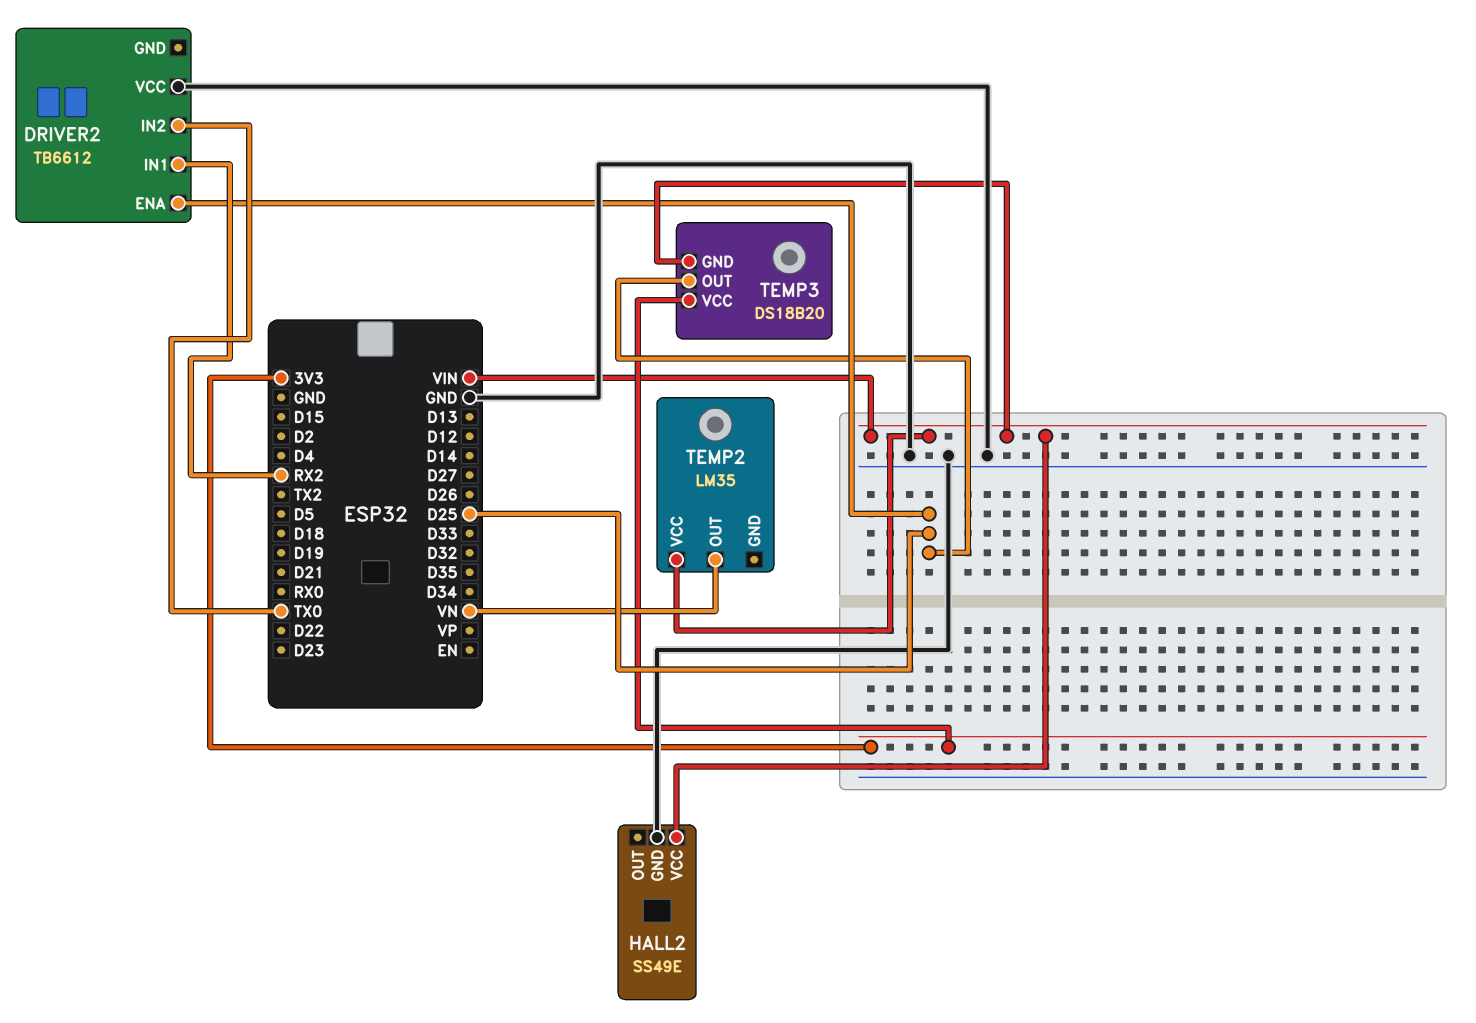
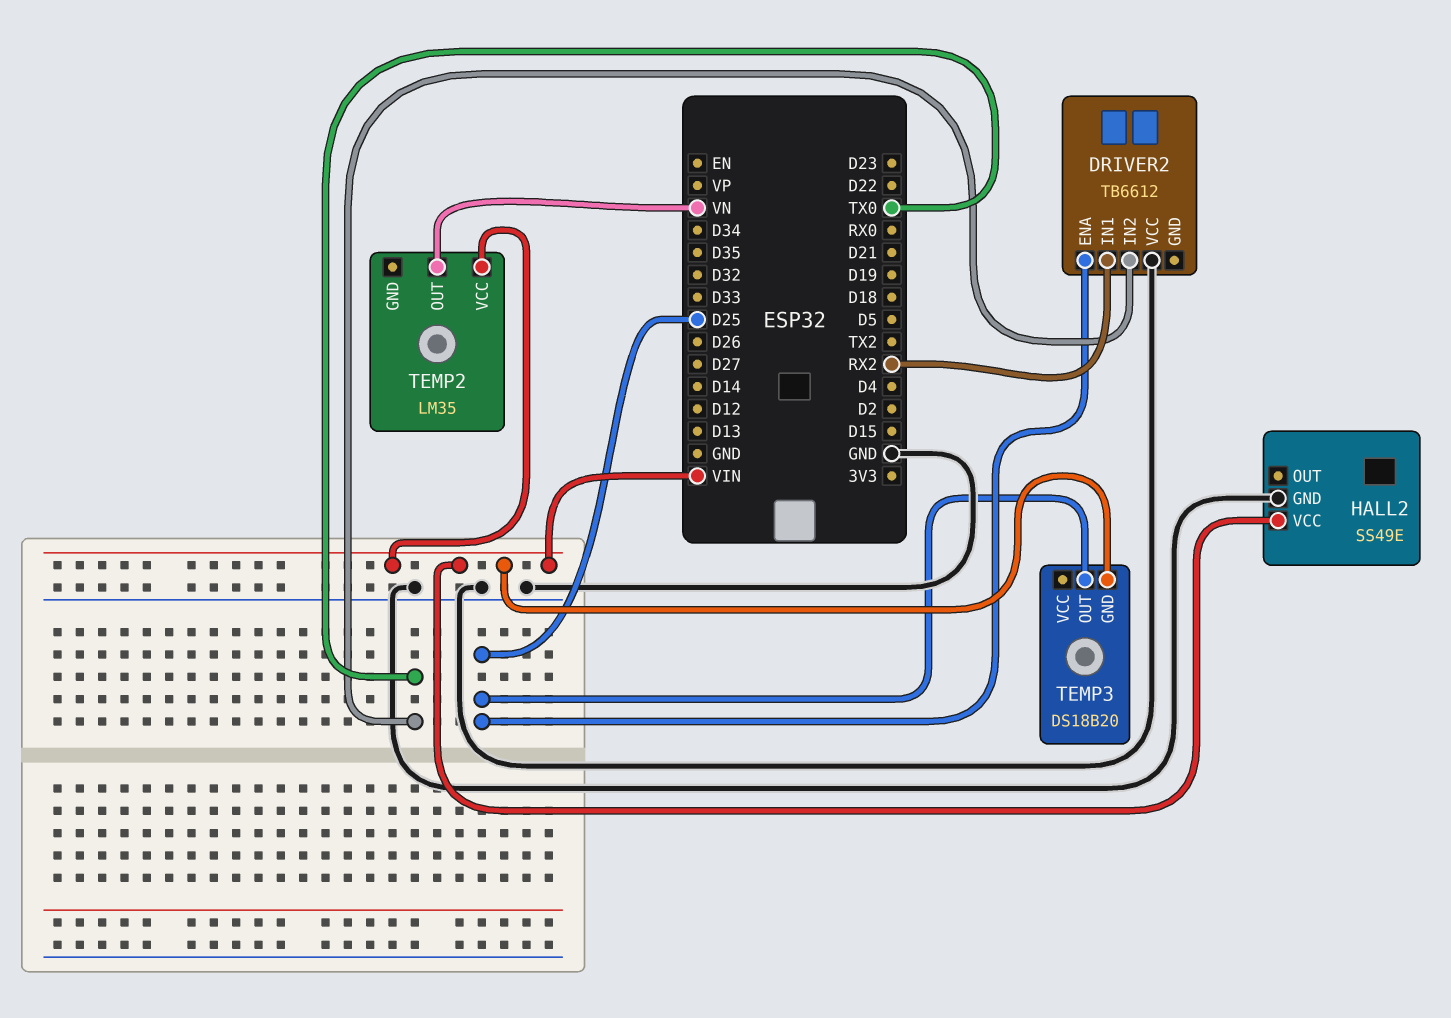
TEMP3 pin VCC: 3V3 -> none

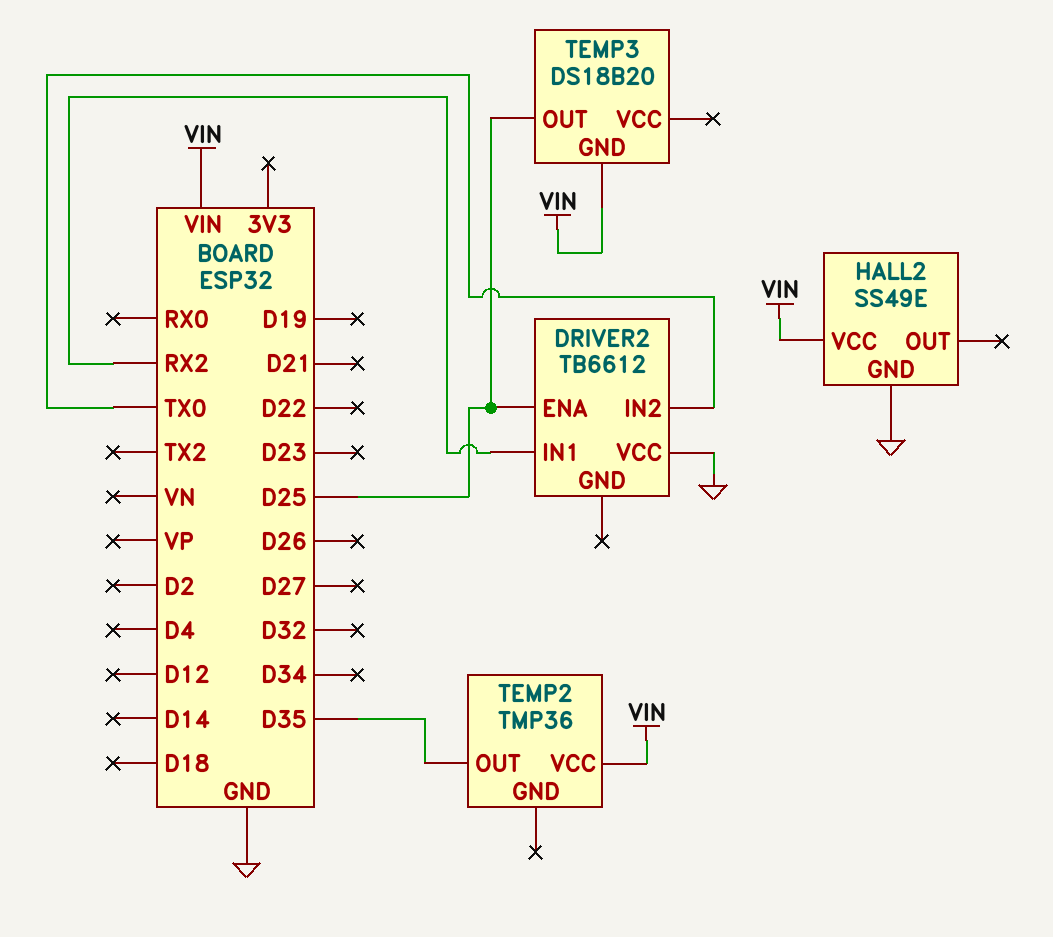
TEMP2: LM35 -> TMP36
TEMP2 pin OUT: VN -> D35

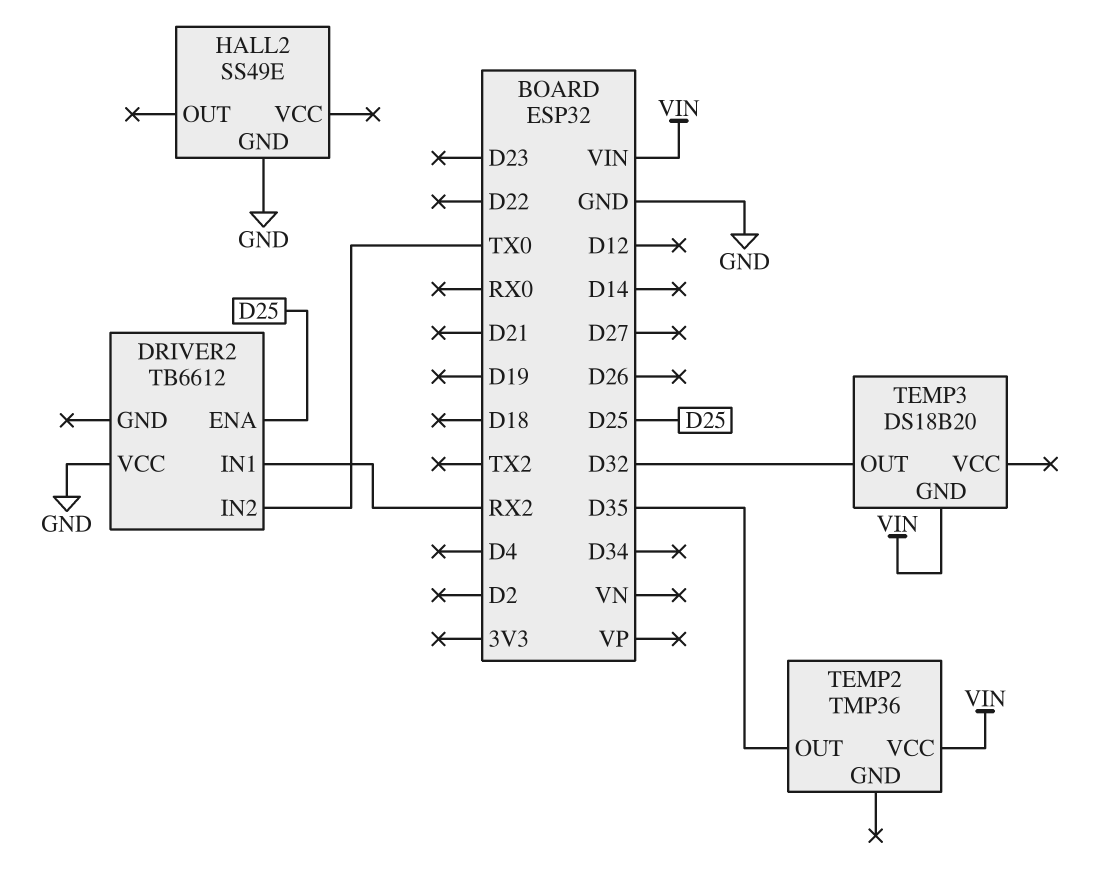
HALL2 pin VCC: VIN -> none
TEMP3 pin OUT: D25 -> D32

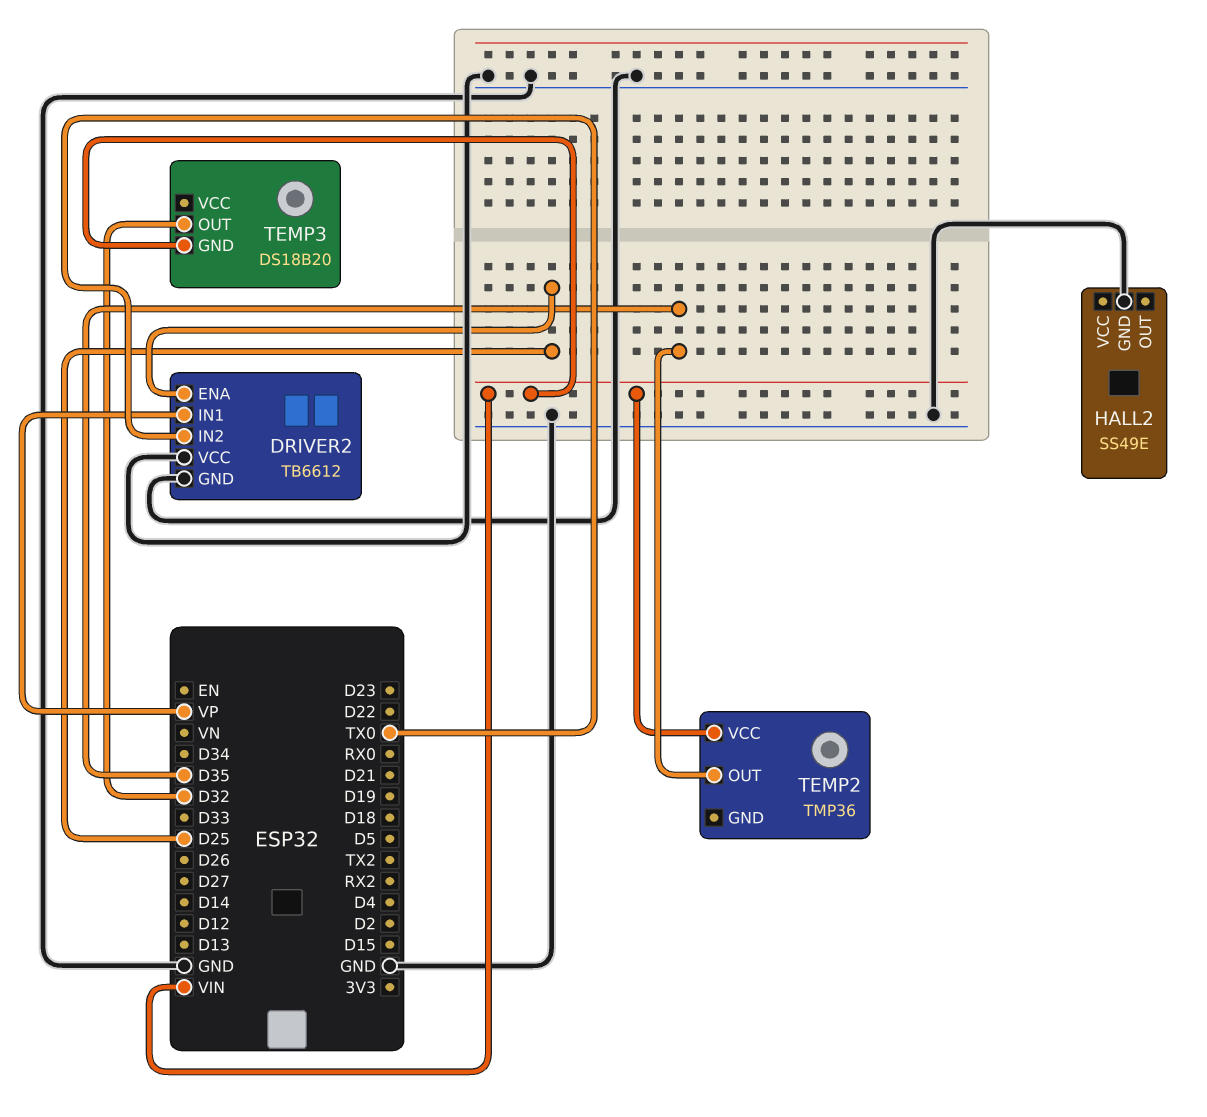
DRIVER2 pin GND: none -> GND
DRIVER2 pin IN1: RX2 -> VP

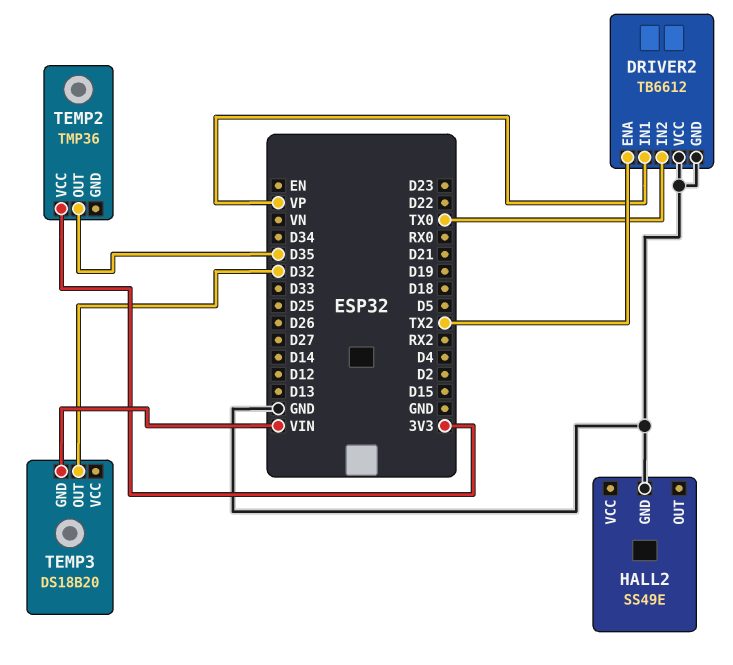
DRIVER2 pin ENA: D25 -> TX2
TEMP2 pin VCC: VIN -> 3V3

